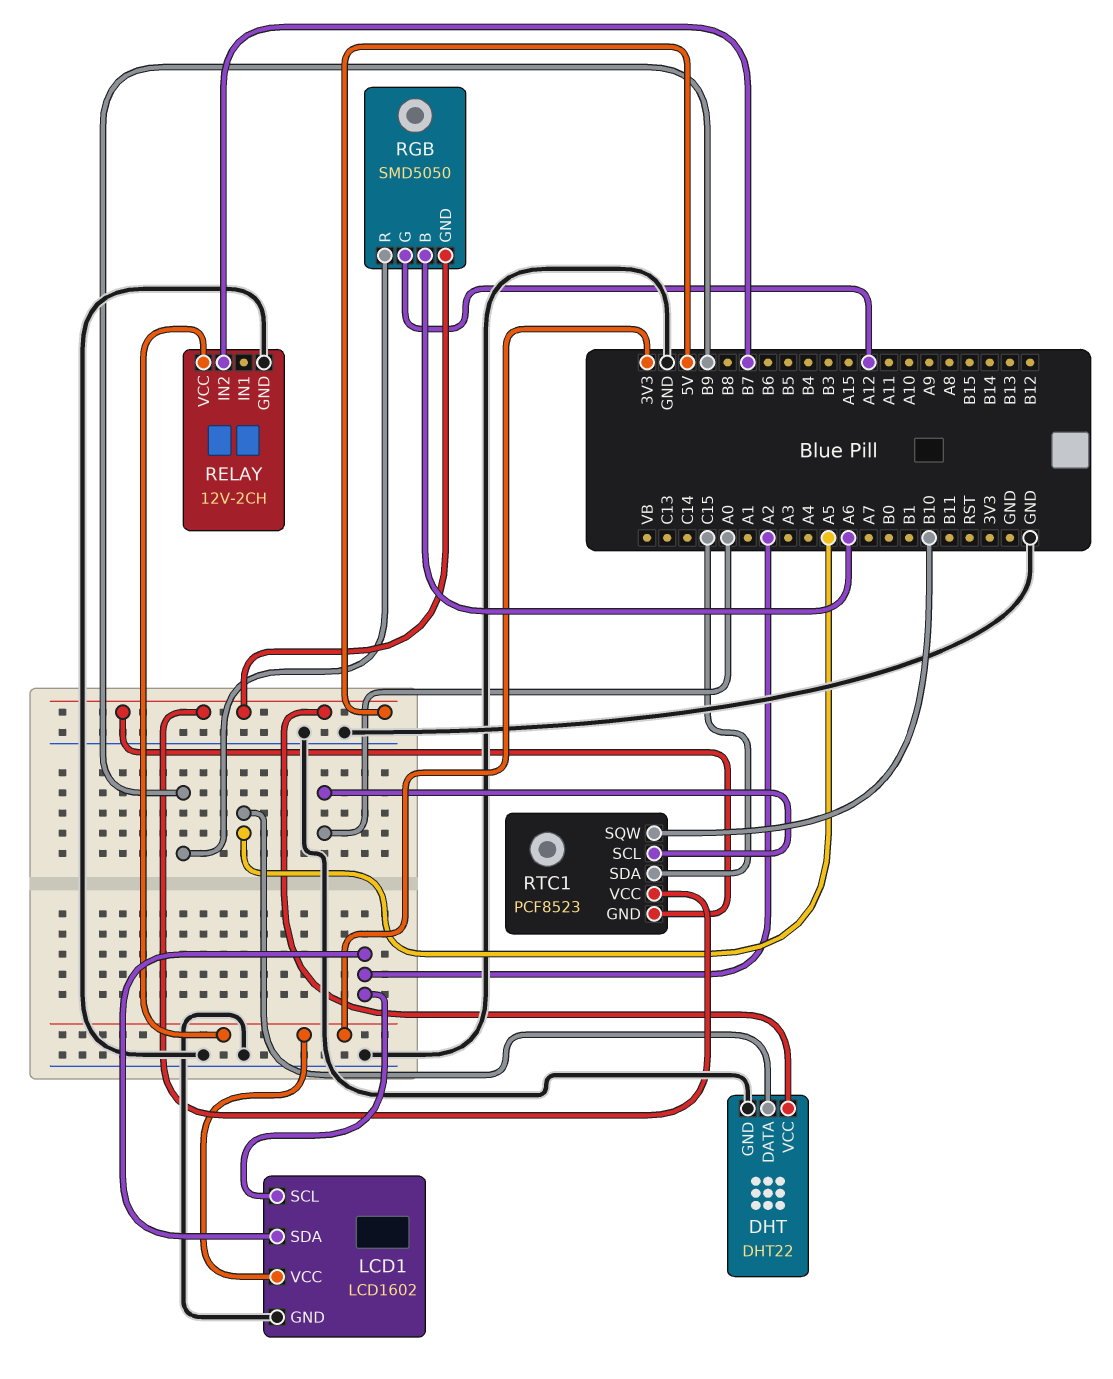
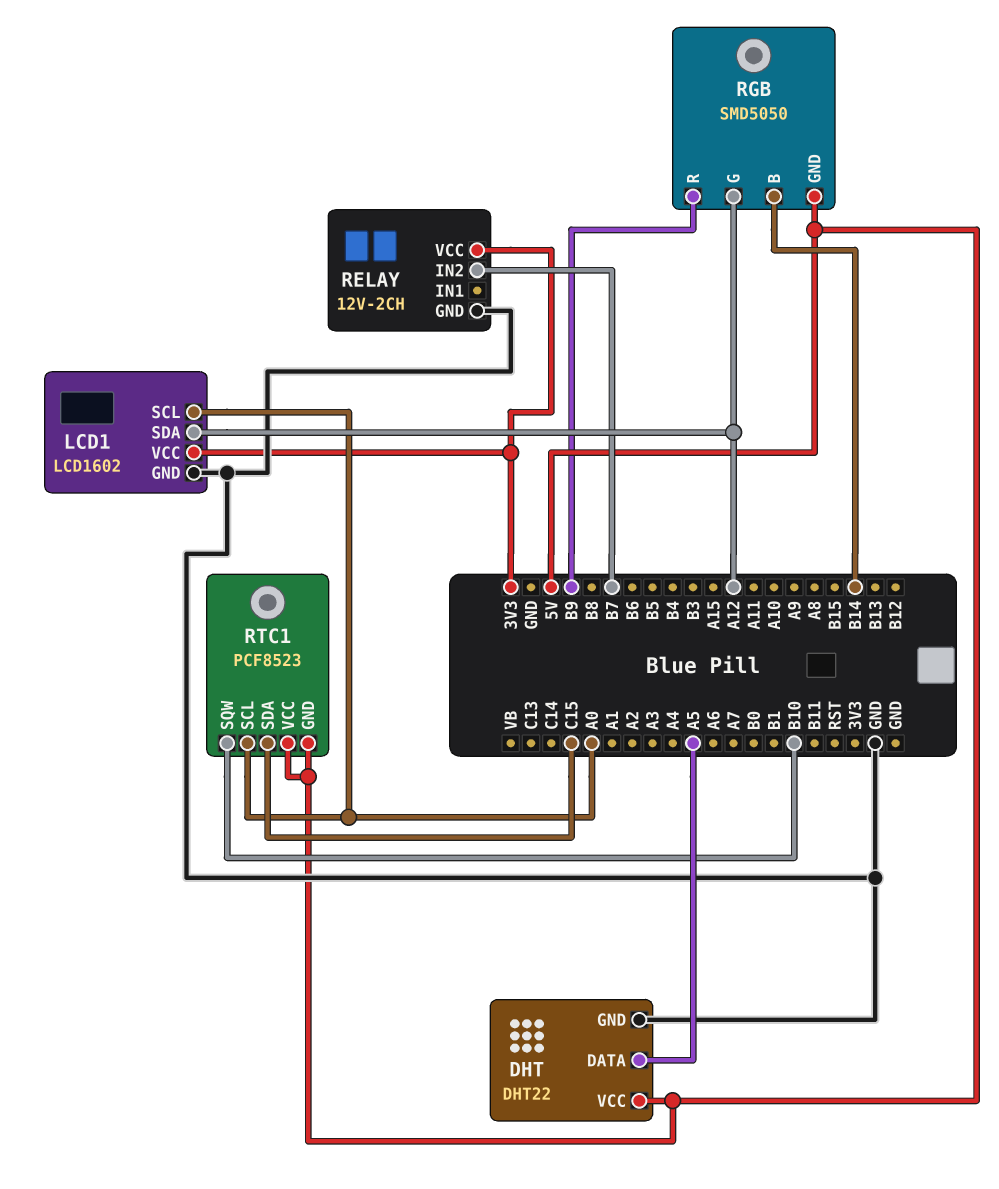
LCD1 pin SCL: A2 -> A0
LCD1 pin SDA: A2 -> A12
RGB pin B: A6 -> B14

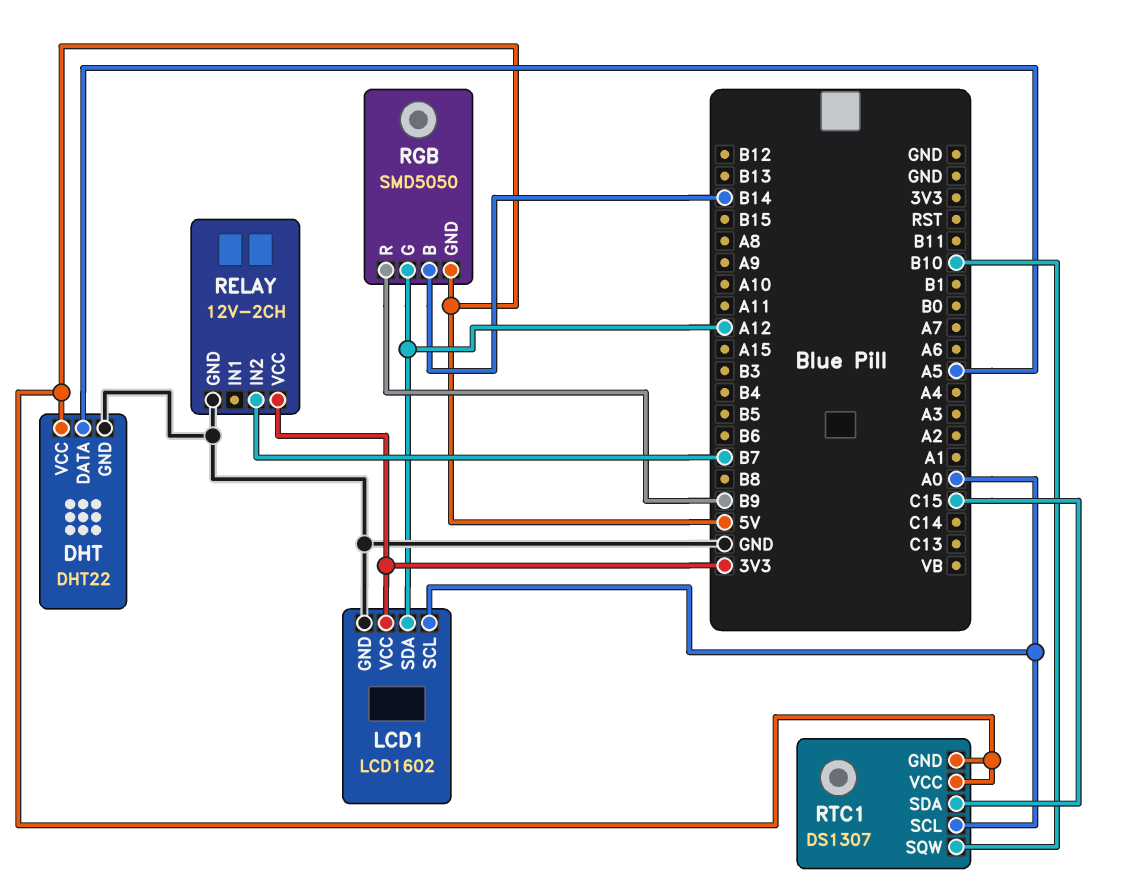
RTC1: PCF8523 -> DS1307

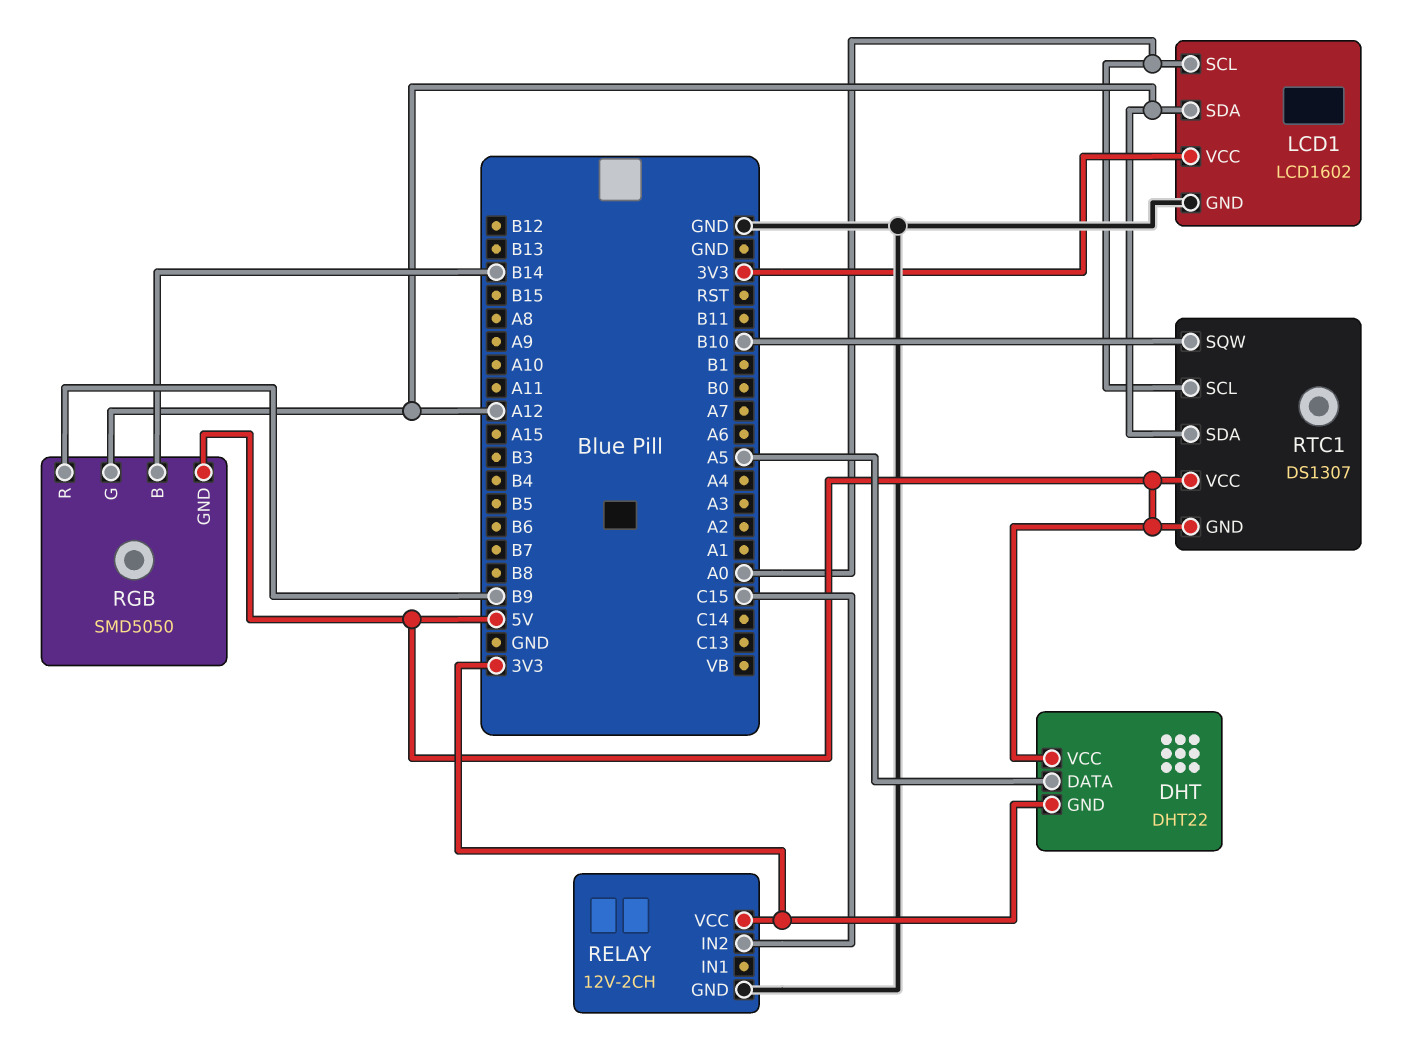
DHT pin GND: GND -> 3V3
RELAY pin IN2: B7 -> C15
RTC1 pin SDA: C15 -> A12

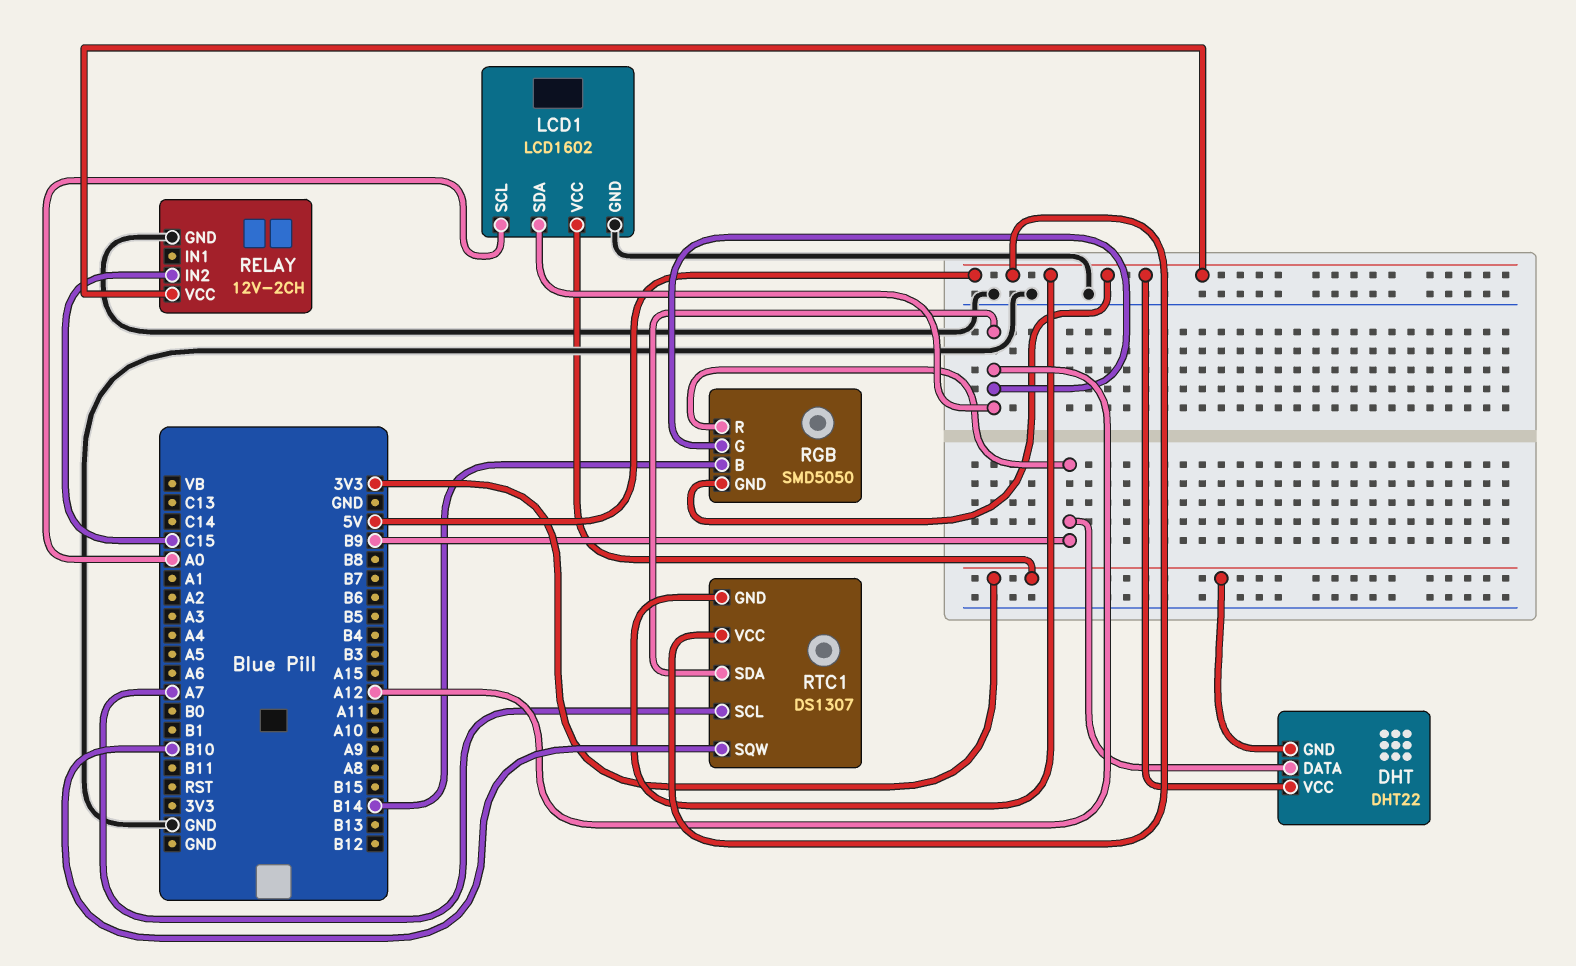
DHT pin DATA: A5 -> B9
RELAY pin VCC: 3V3 -> 5V
RTC1 pin SCL: A0 -> A7

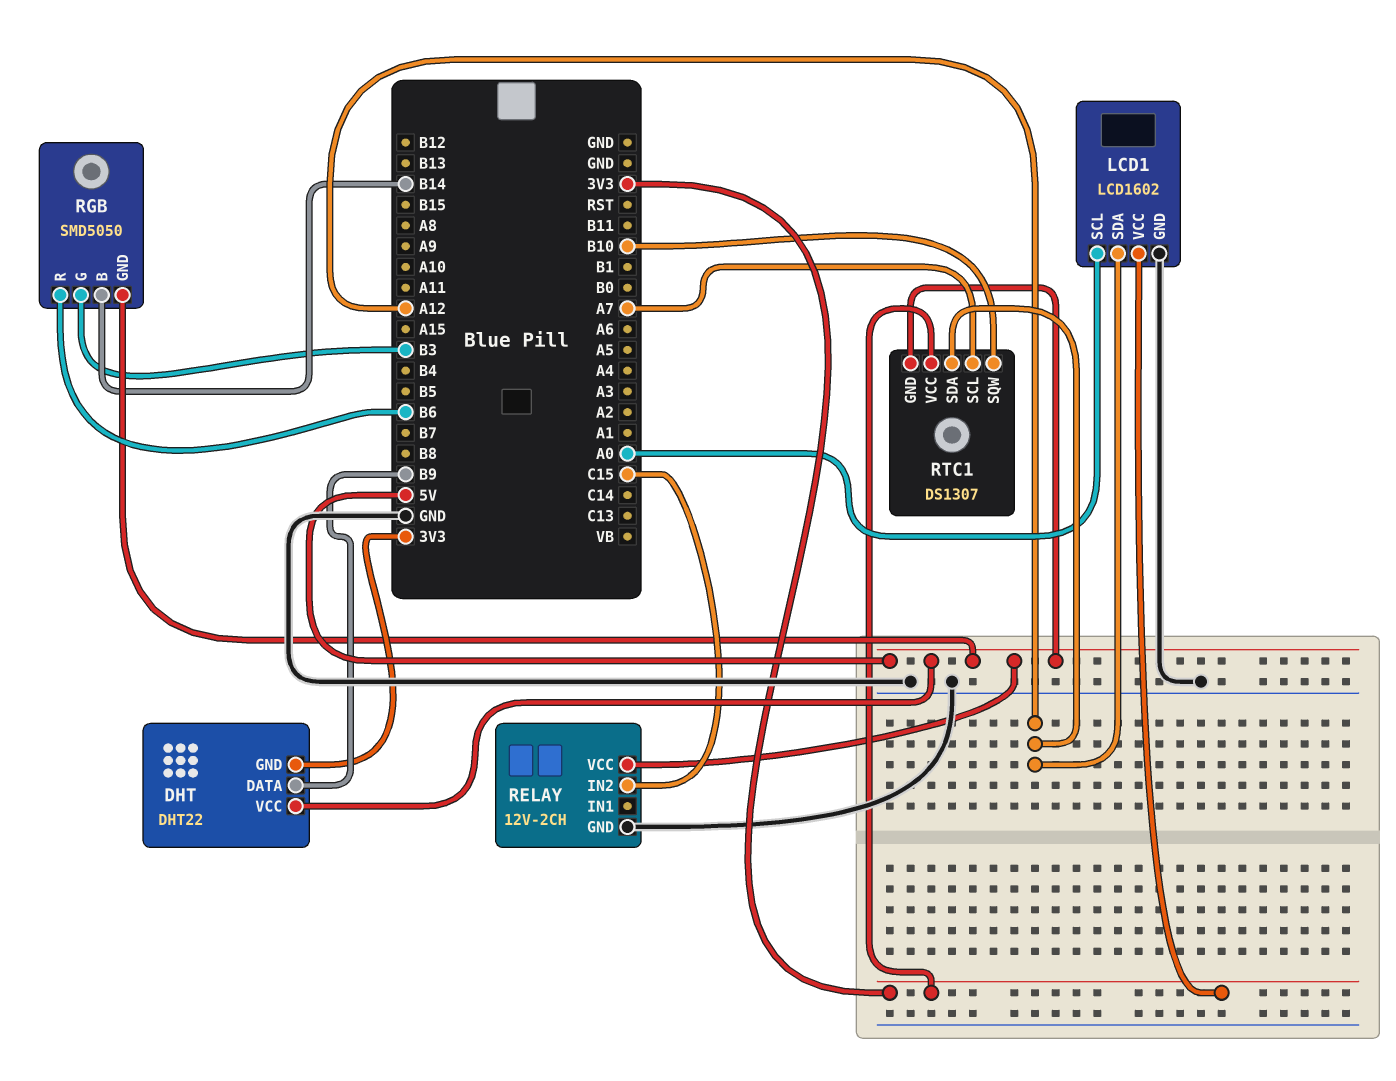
RGB pin G: A12 -> B3
RGB pin R: B9 -> B6
RTC1 pin VCC: 5V -> 3V3

